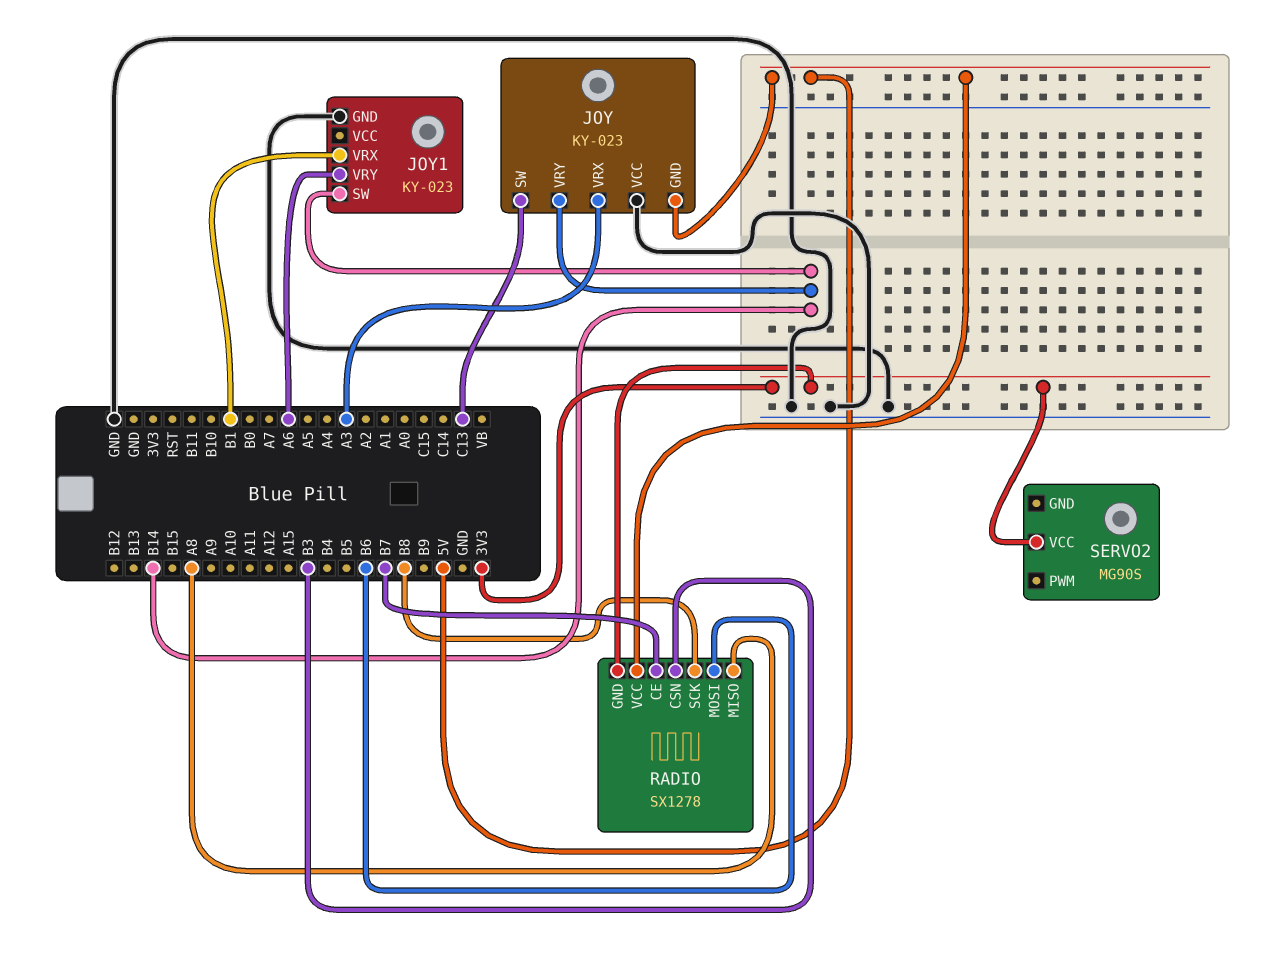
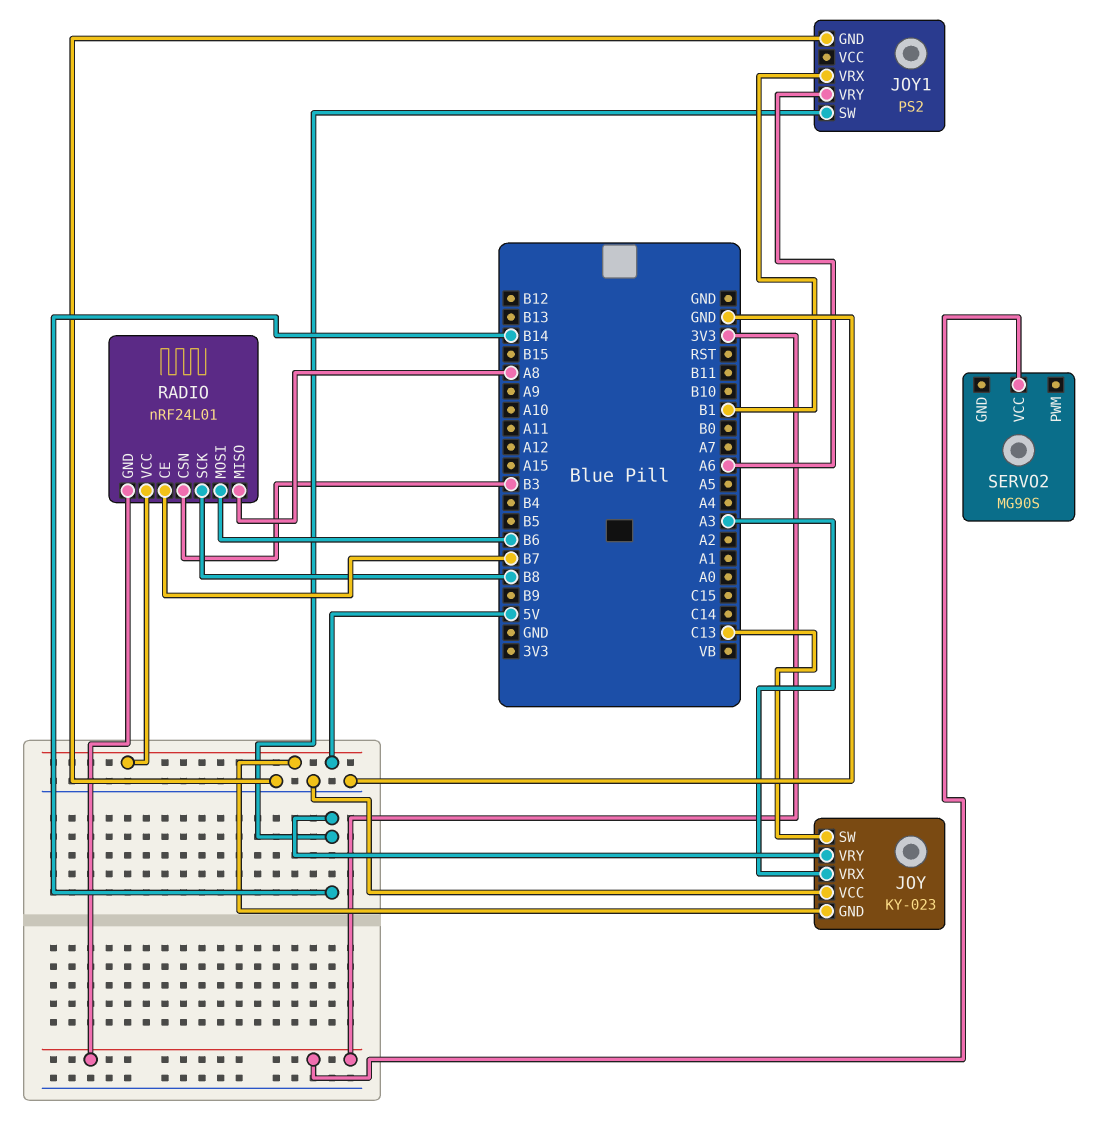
JOY1: KY-023 -> PS2
RADIO: SX1278 -> nRF24L01

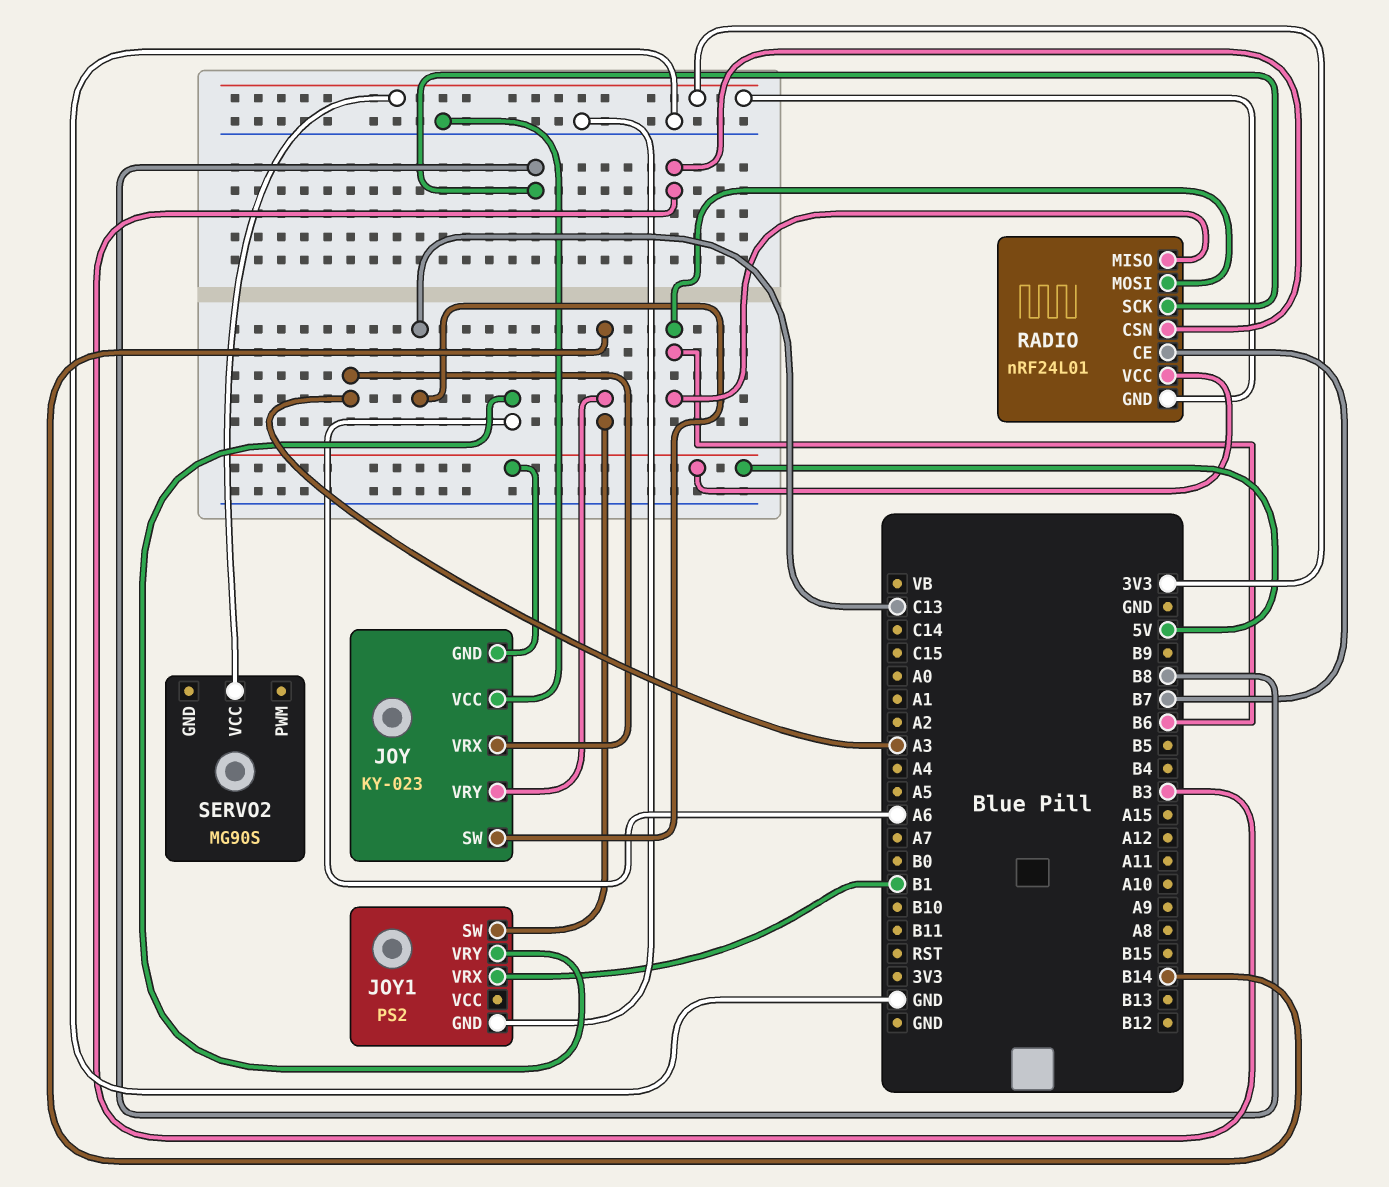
RADIO pin MISO: A8 -> B6

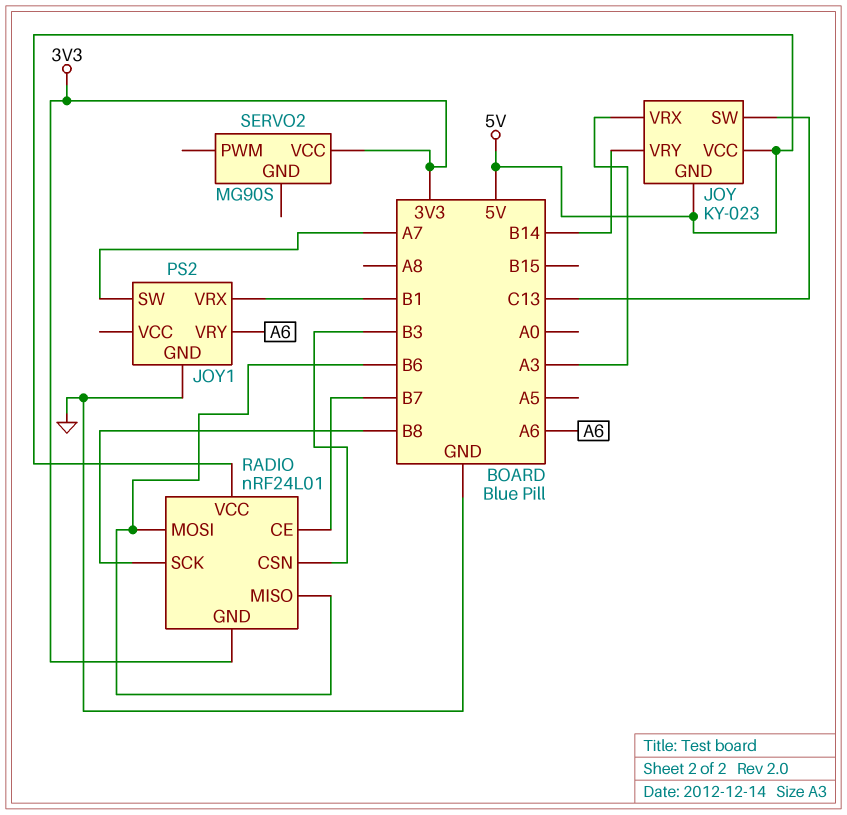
JOY pin VCC: GND -> 5V
JOY1 pin SW: B14 -> A7

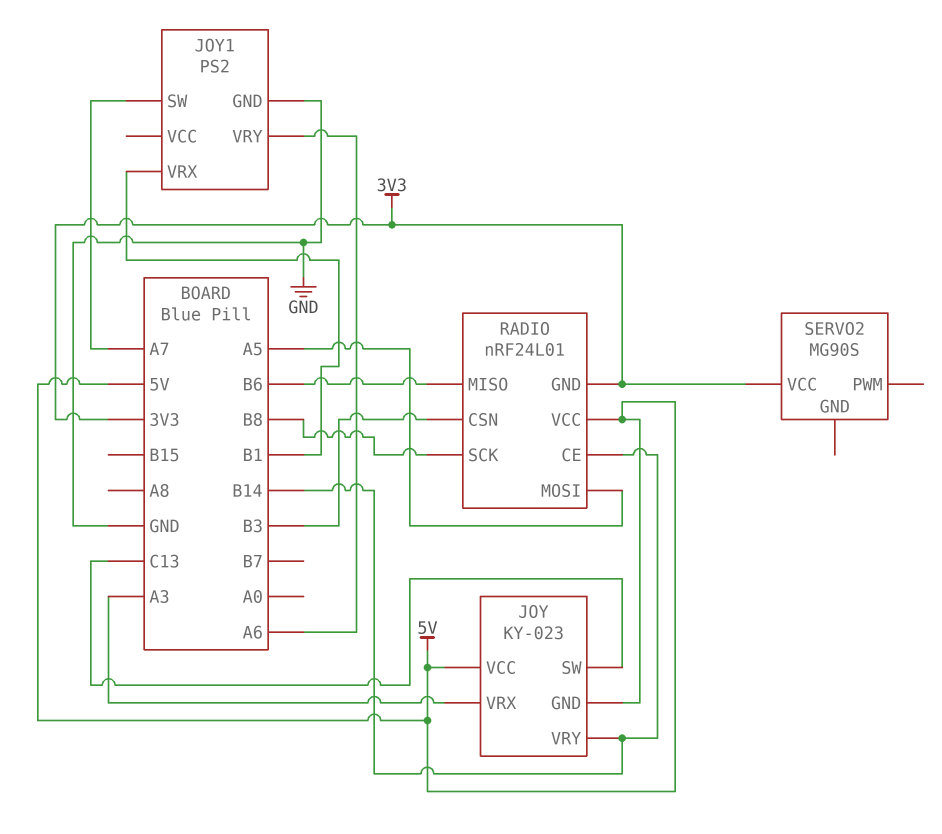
RADIO pin CE: B7 -> B14
RADIO pin MOSI: B6 -> A5

